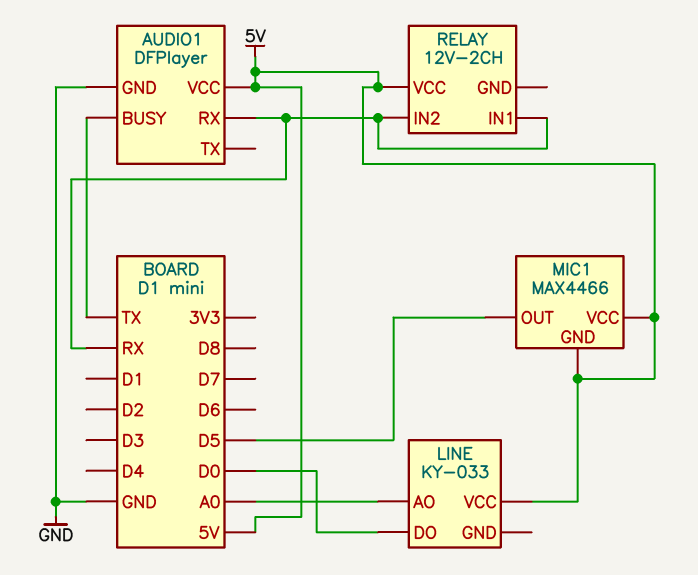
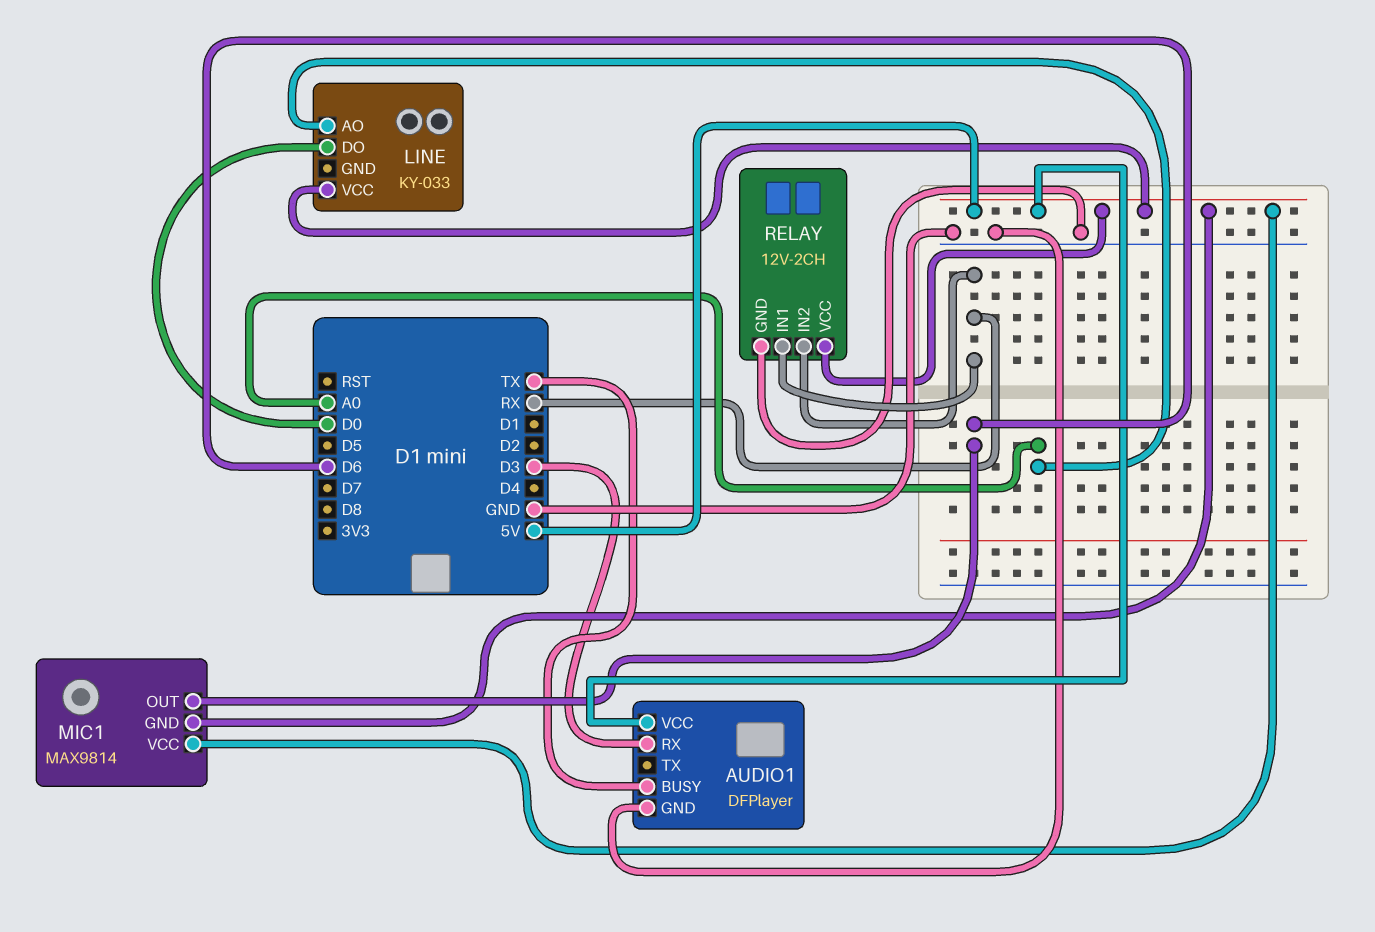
AUDIO1 pin RX: RX -> D3
MIC1: MAX4466 -> MAX9814
MIC1 pin OUT: D5 -> D6
RELAY pin GND: none -> GND

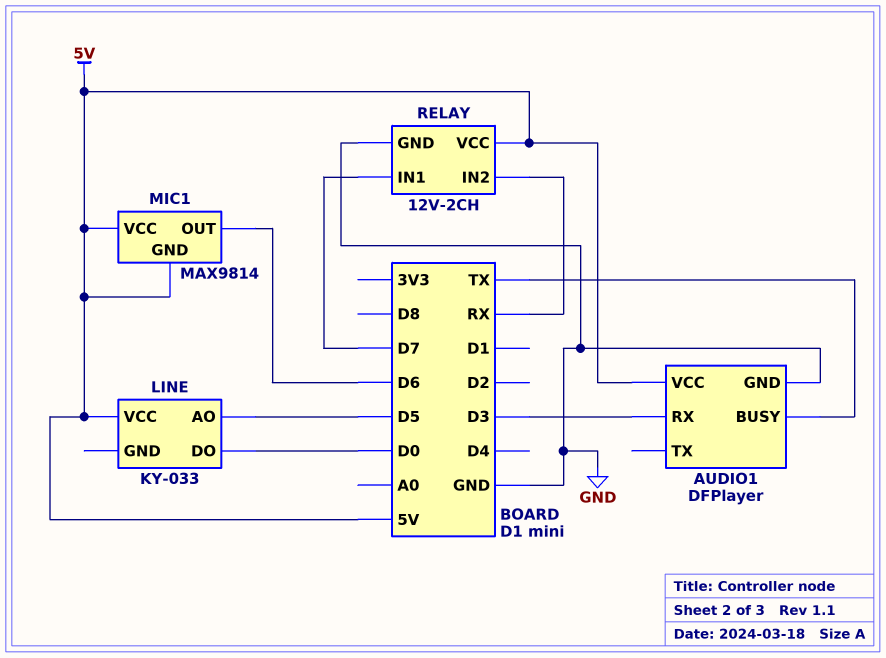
LINE pin AO: A0 -> D5
RELAY pin IN1: RX -> D7

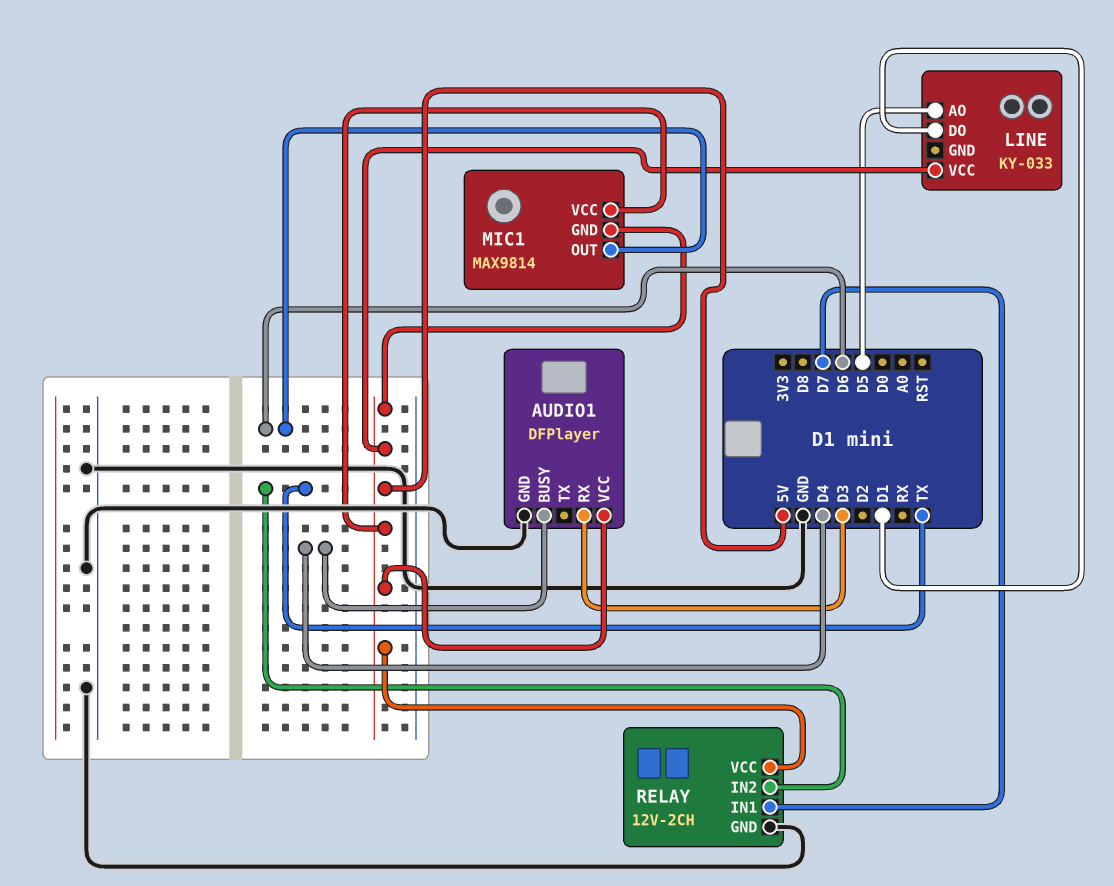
AUDIO1 pin BUSY: TX -> D4
LINE pin DO: D0 -> D1
RELAY pin IN2: RX -> TX

